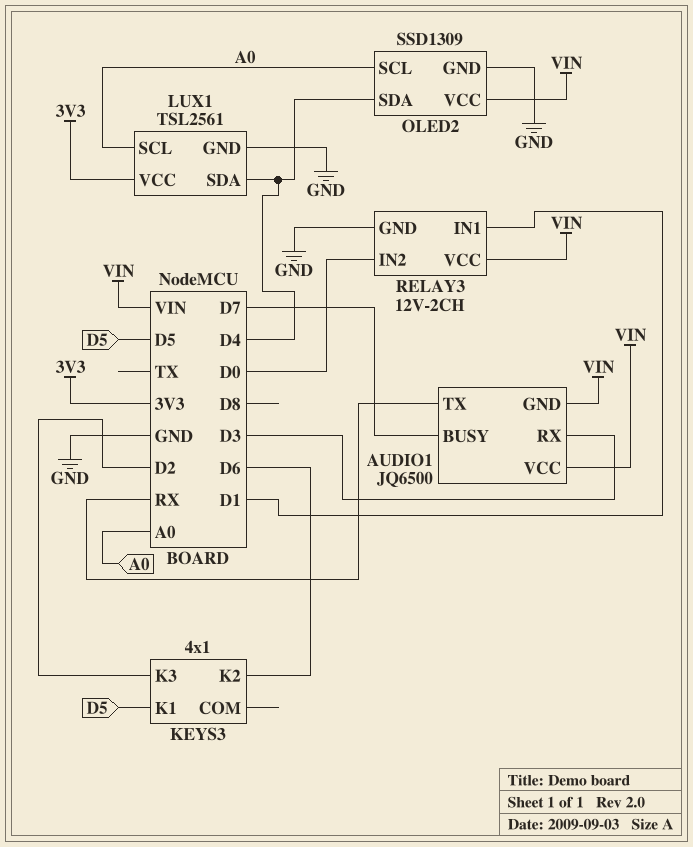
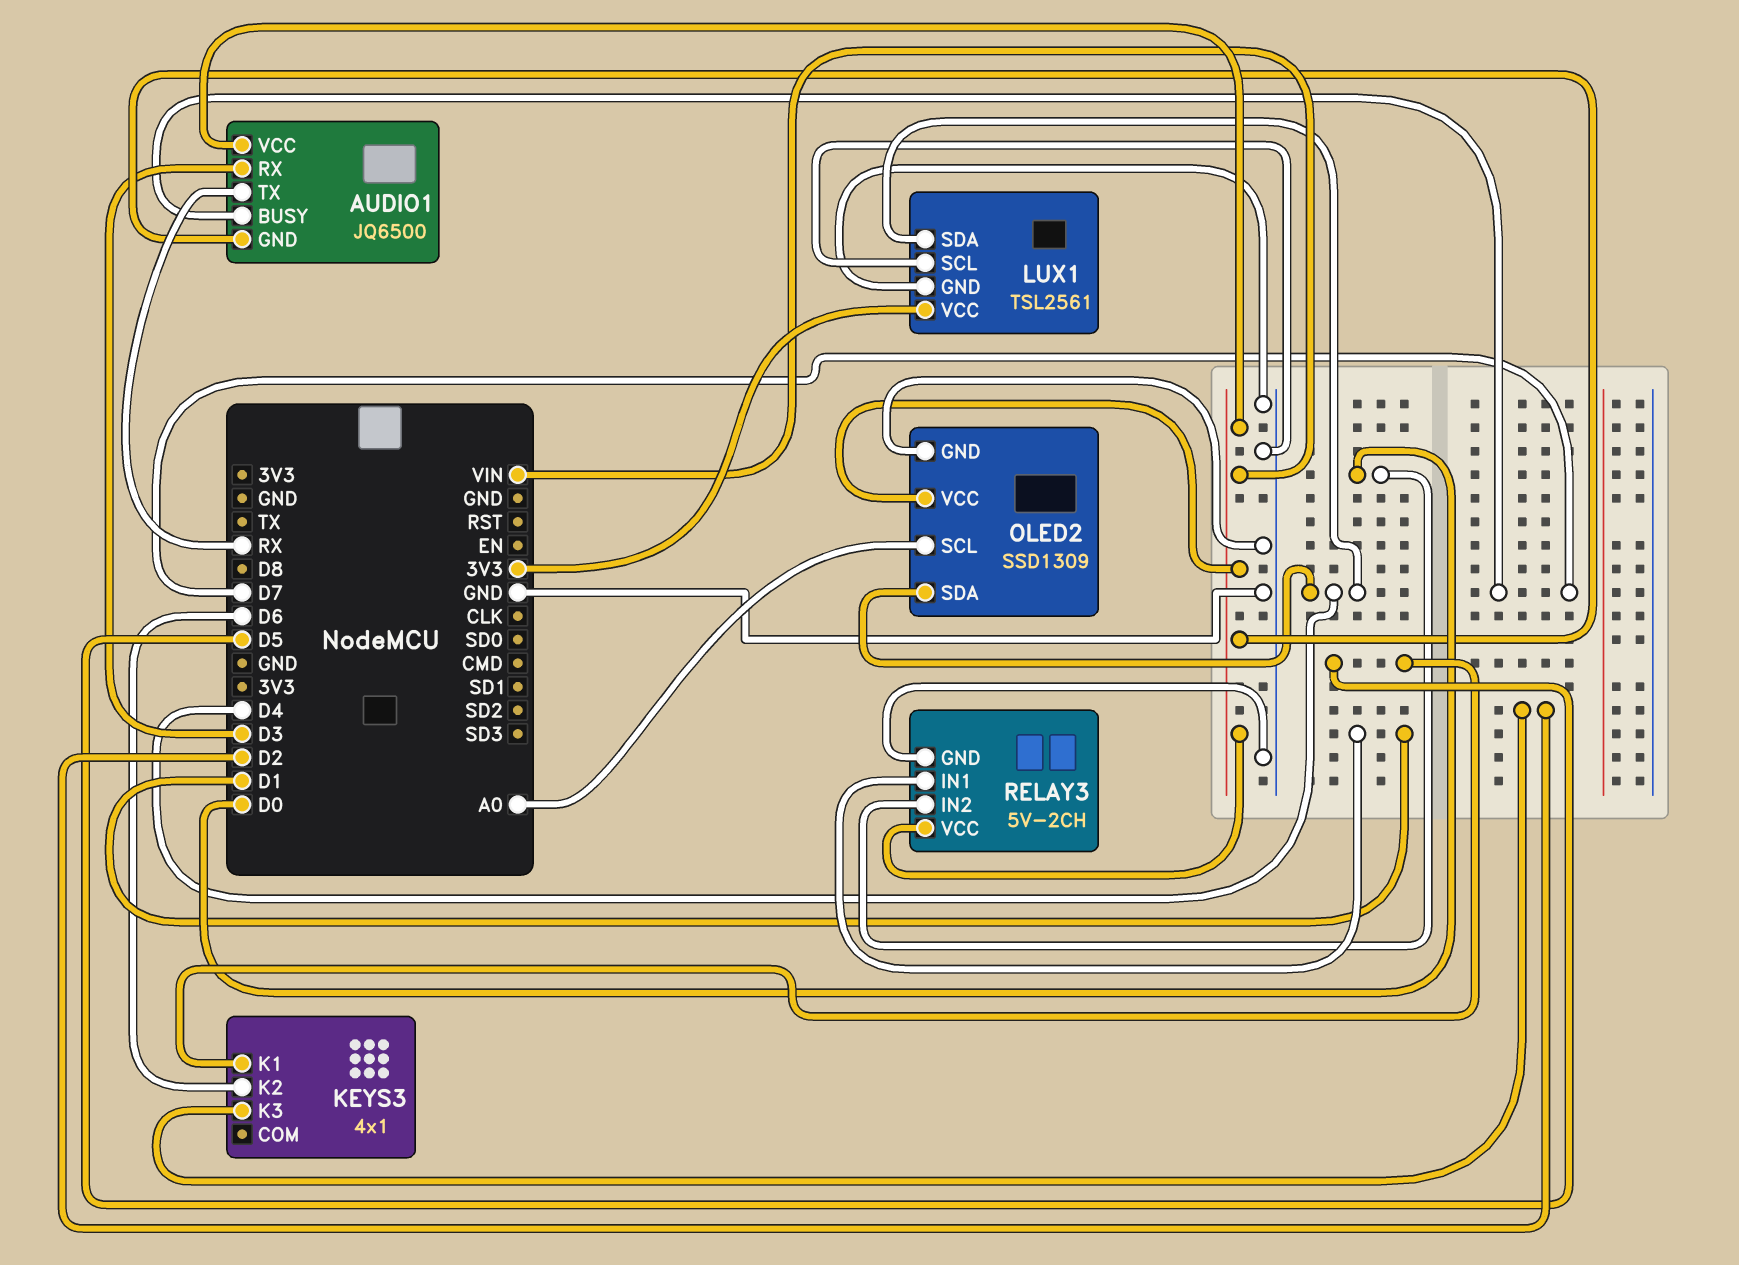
LUX1 pin SCL: A0 -> GND
RELAY3: 12V-2CH -> 5V-2CH

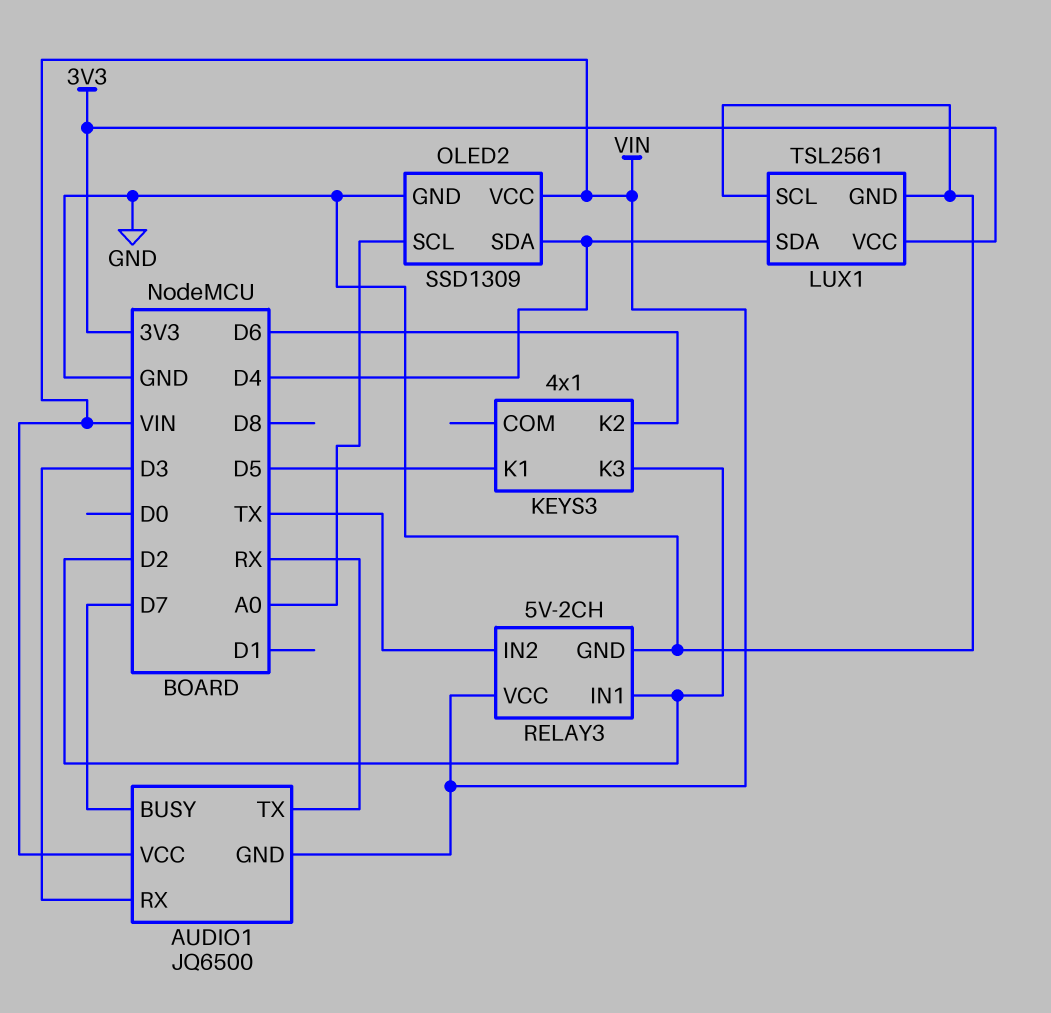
RELAY3 pin IN1: D1 -> D2
RELAY3 pin IN2: D0 -> TX

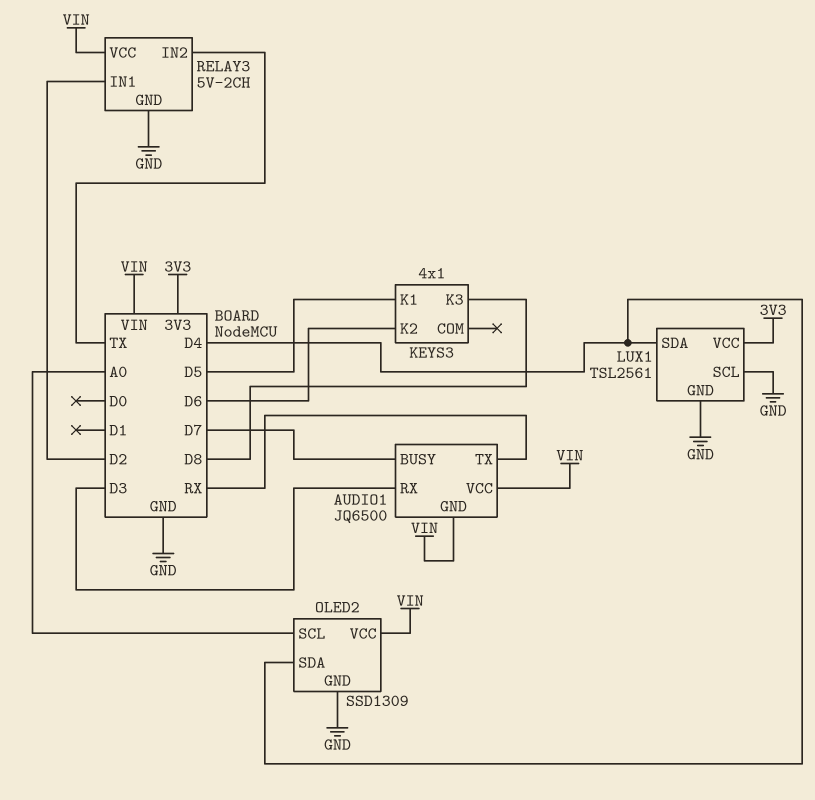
KEYS3 pin K3: D2 -> D8

